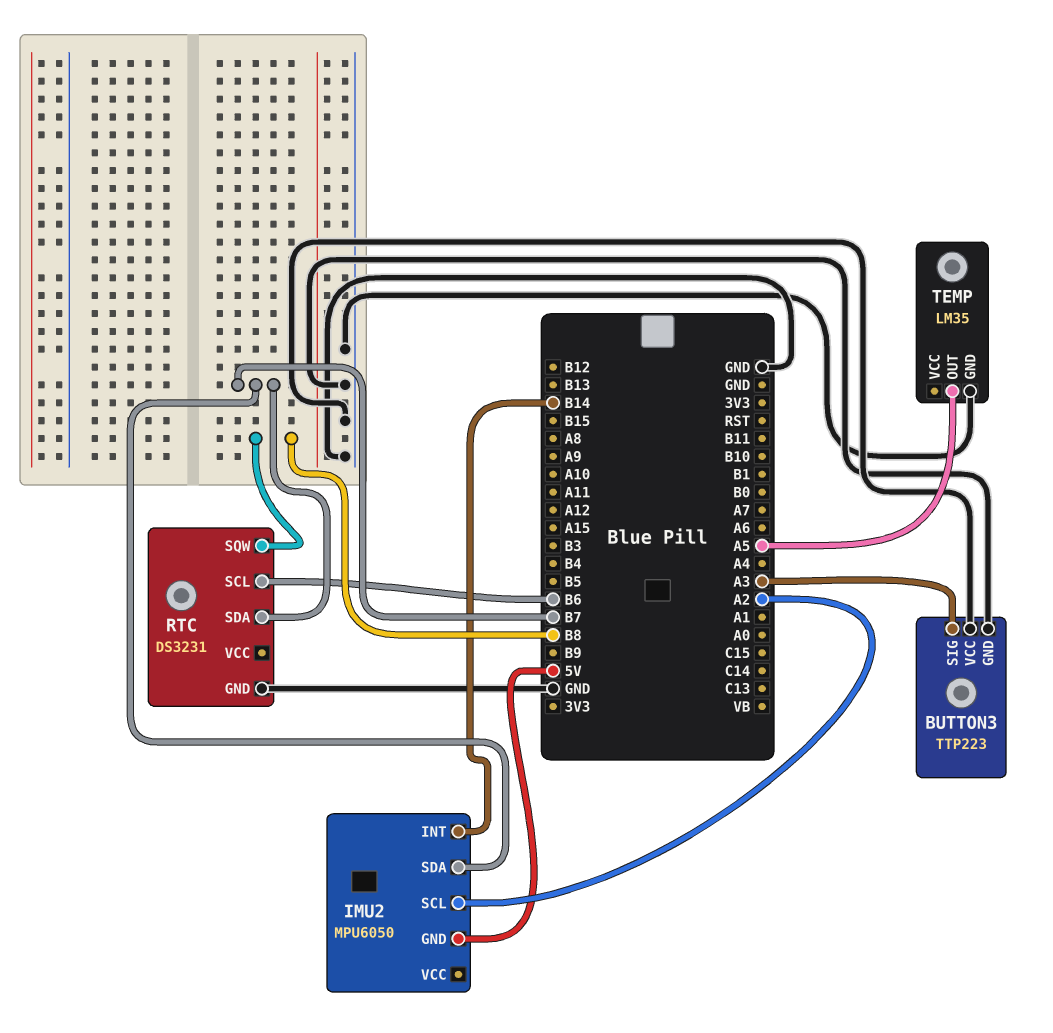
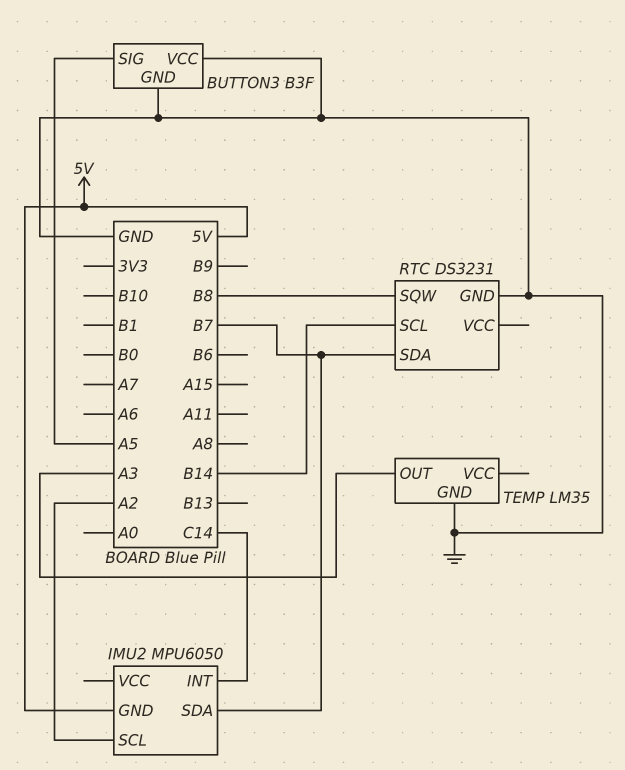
BUTTON3: TTP223 -> B3F
BUTTON3 pin SIG: A3 -> A5
IMU2 pin INT: B14 -> C14
RTC pin SCL: B6 -> B14
TEMP pin OUT: A5 -> A3

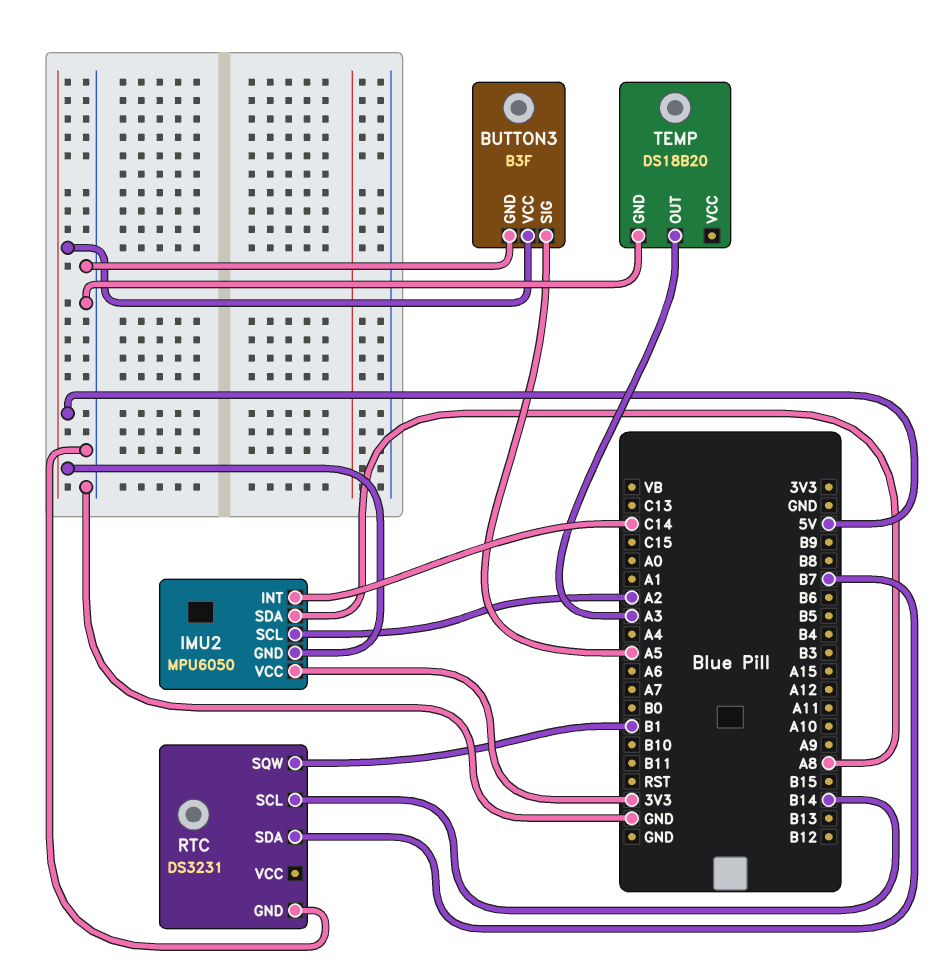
BUTTON3 pin VCC: GND -> 5V
IMU2 pin SDA: B7 -> A8
IMU2 pin VCC: none -> 3V3
RTC pin SQW: B8 -> B1
TEMP: LM35 -> DS18B20

